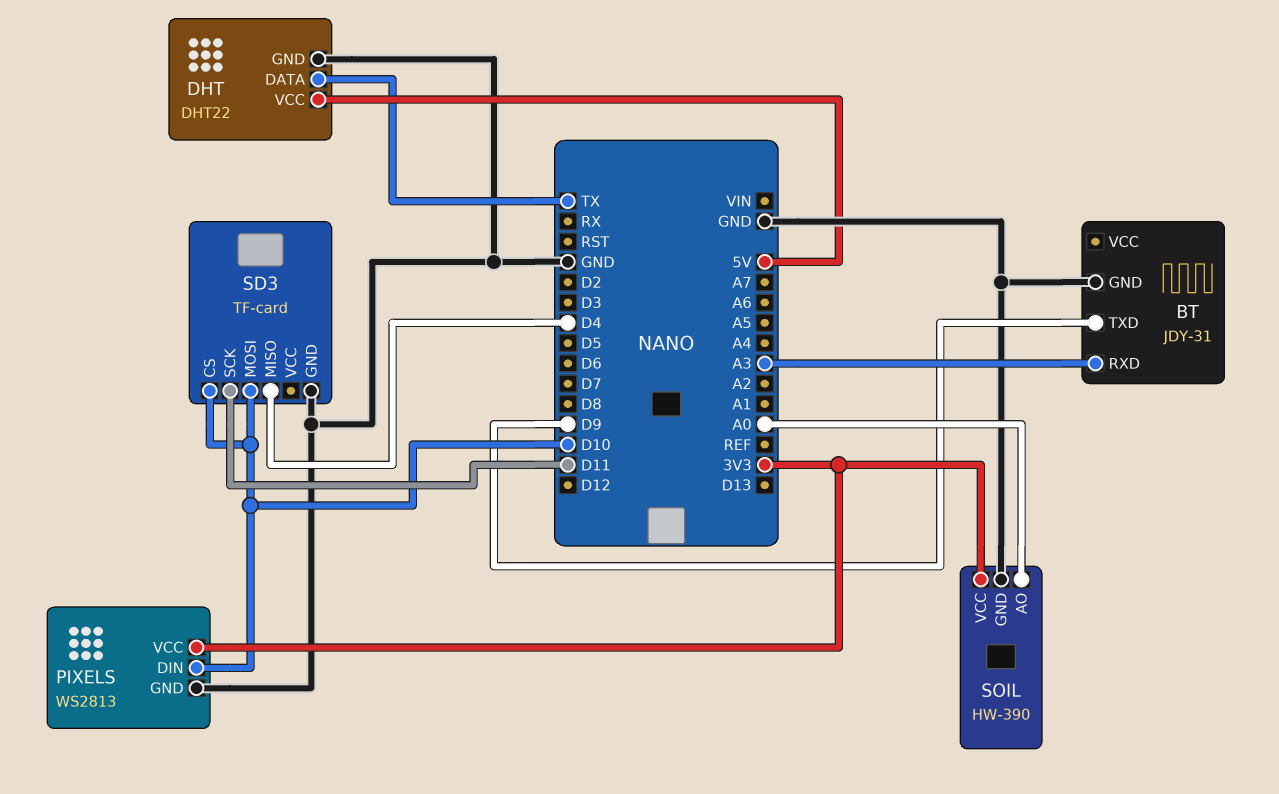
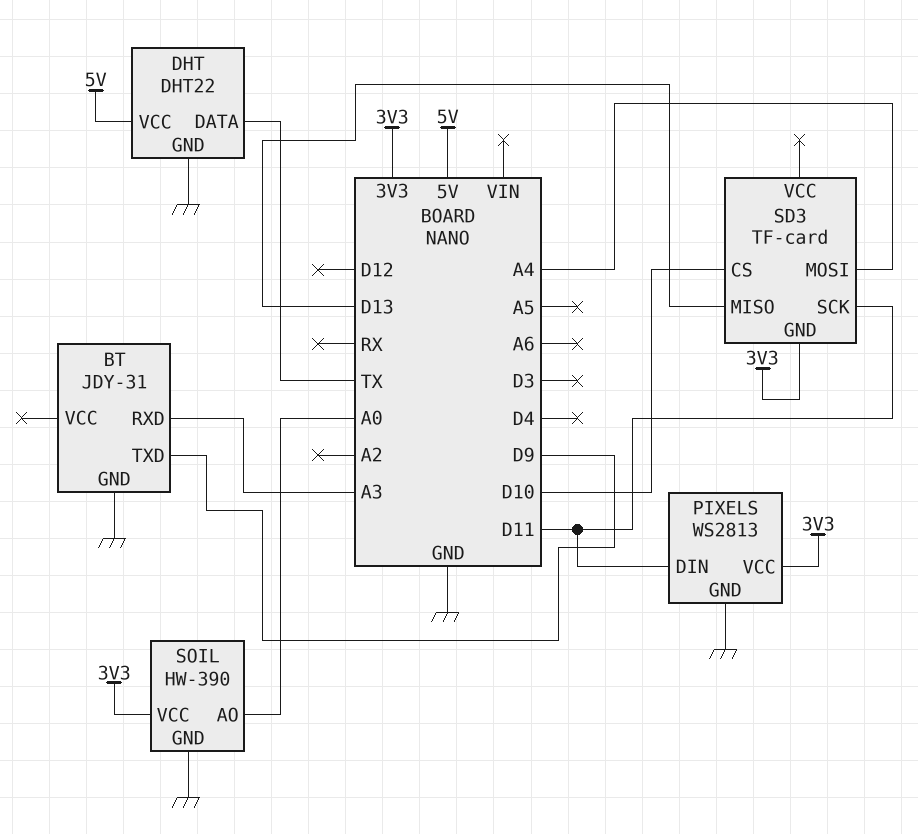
PIXELS pin DIN: D10 -> D11
SD3 pin GND: GND -> 3V3
SD3 pin MISO: D4 -> D13
SD3 pin MOSI: D10 -> A4

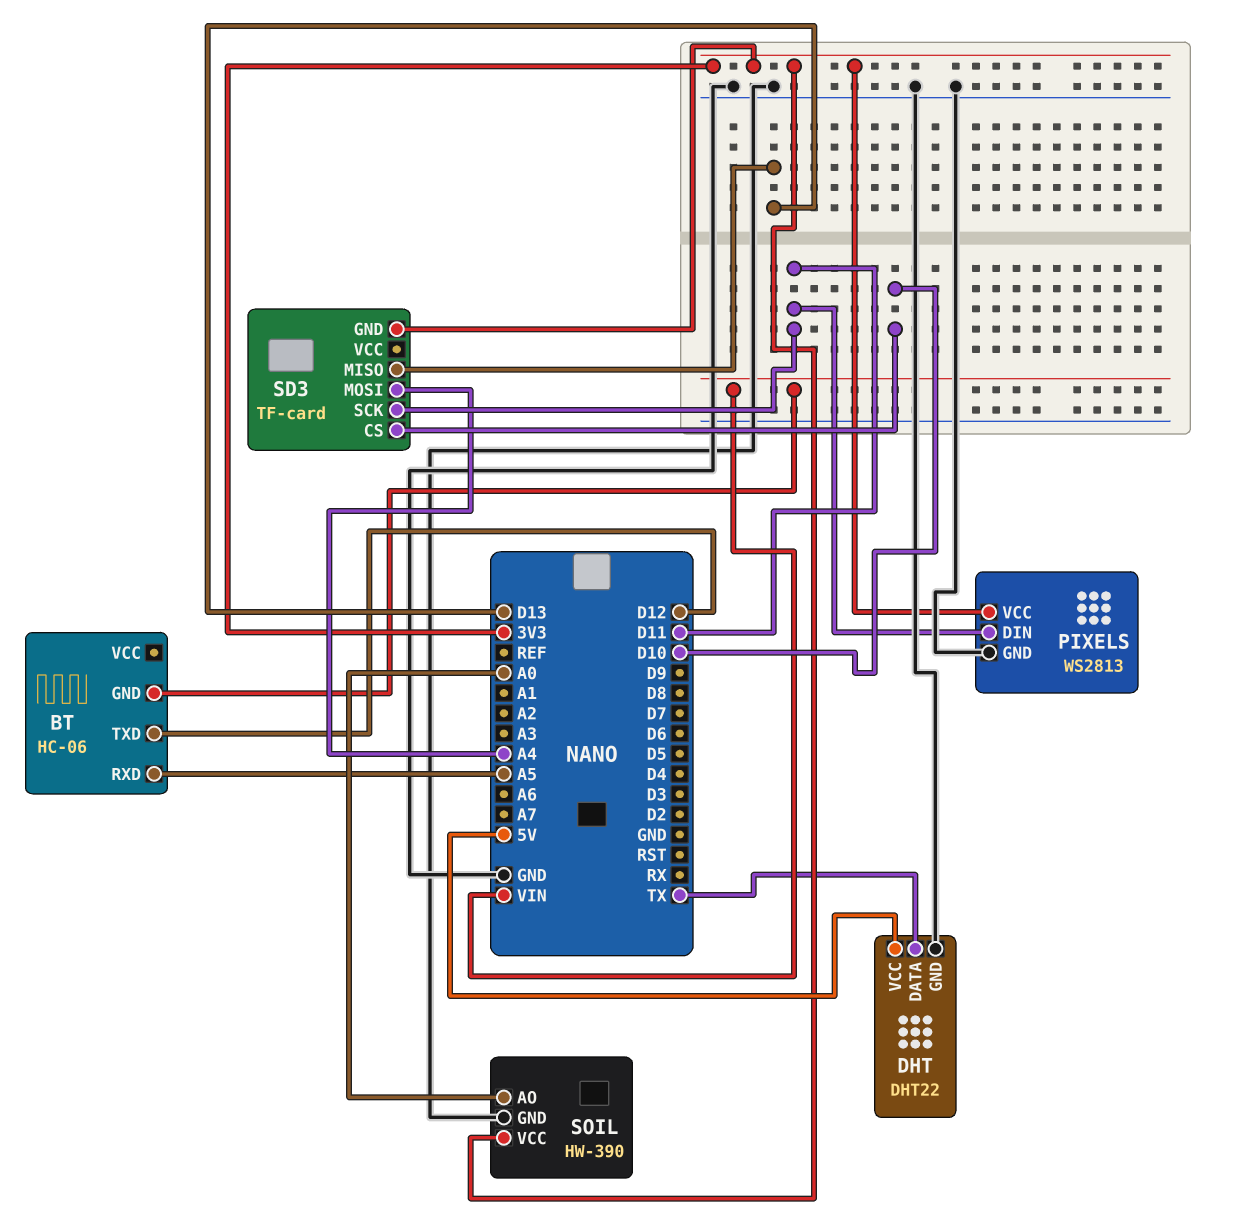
BT: JDY-31 -> HC-06
BT pin GND: GND -> VIN
BT pin RXD: A3 -> A5
BT pin TXD: D9 -> D12

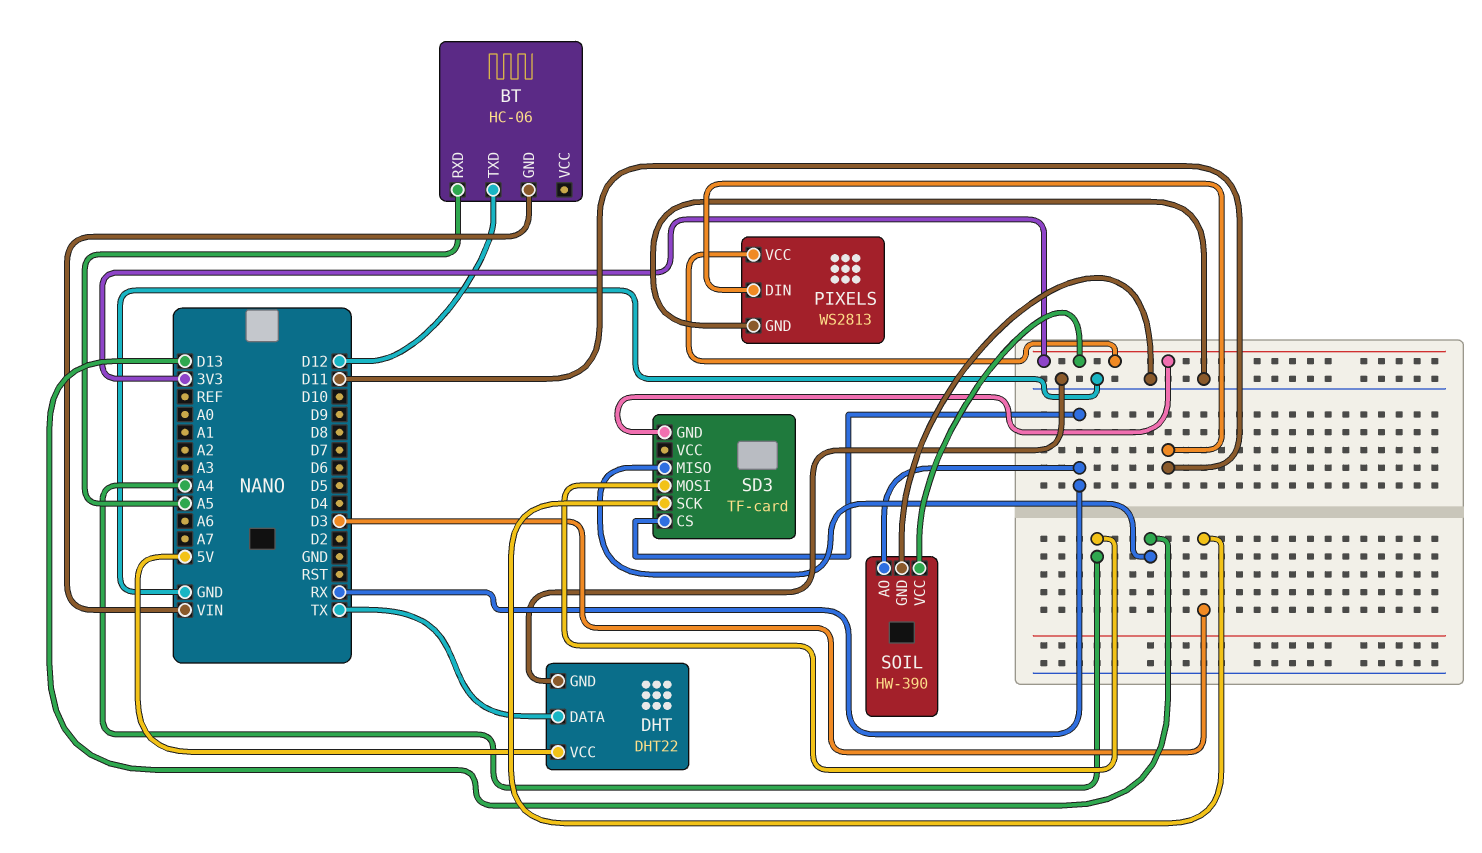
SD3 pin CS: D10 -> RX
SD3 pin SCK: D11 -> D3
SOIL pin AO: A0 -> RX

